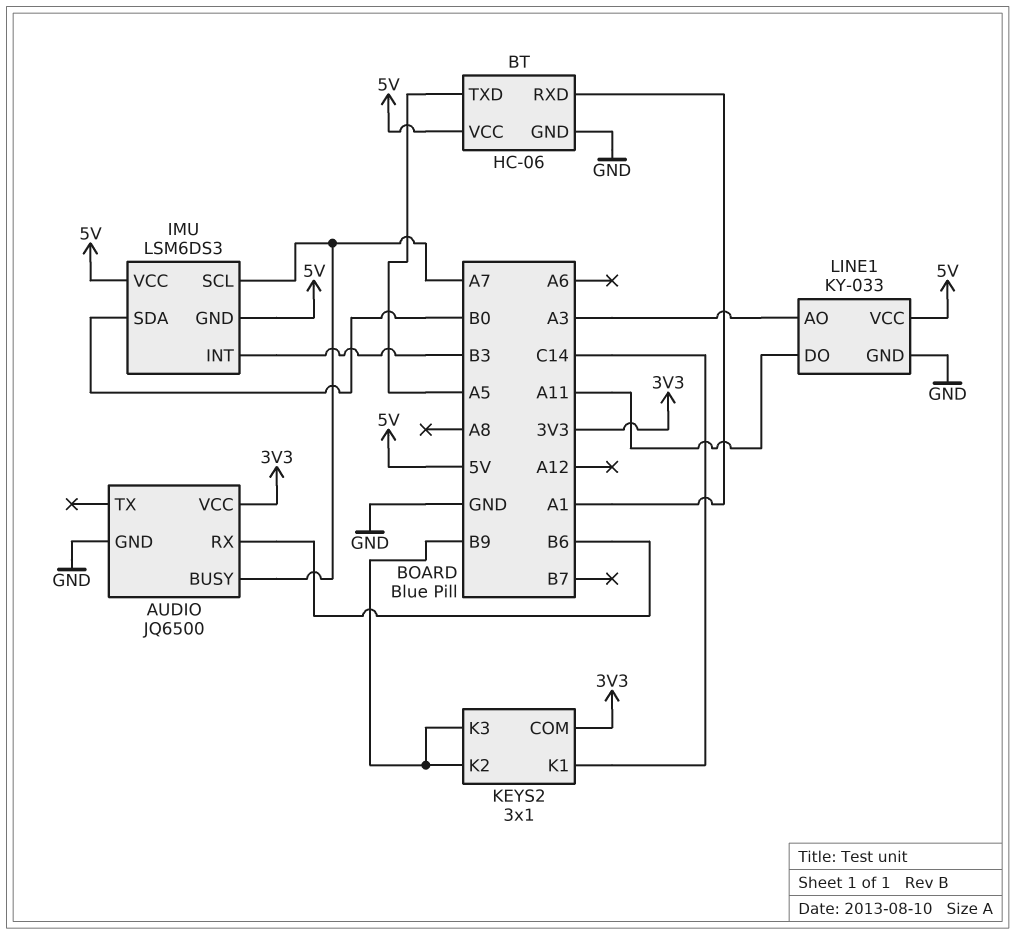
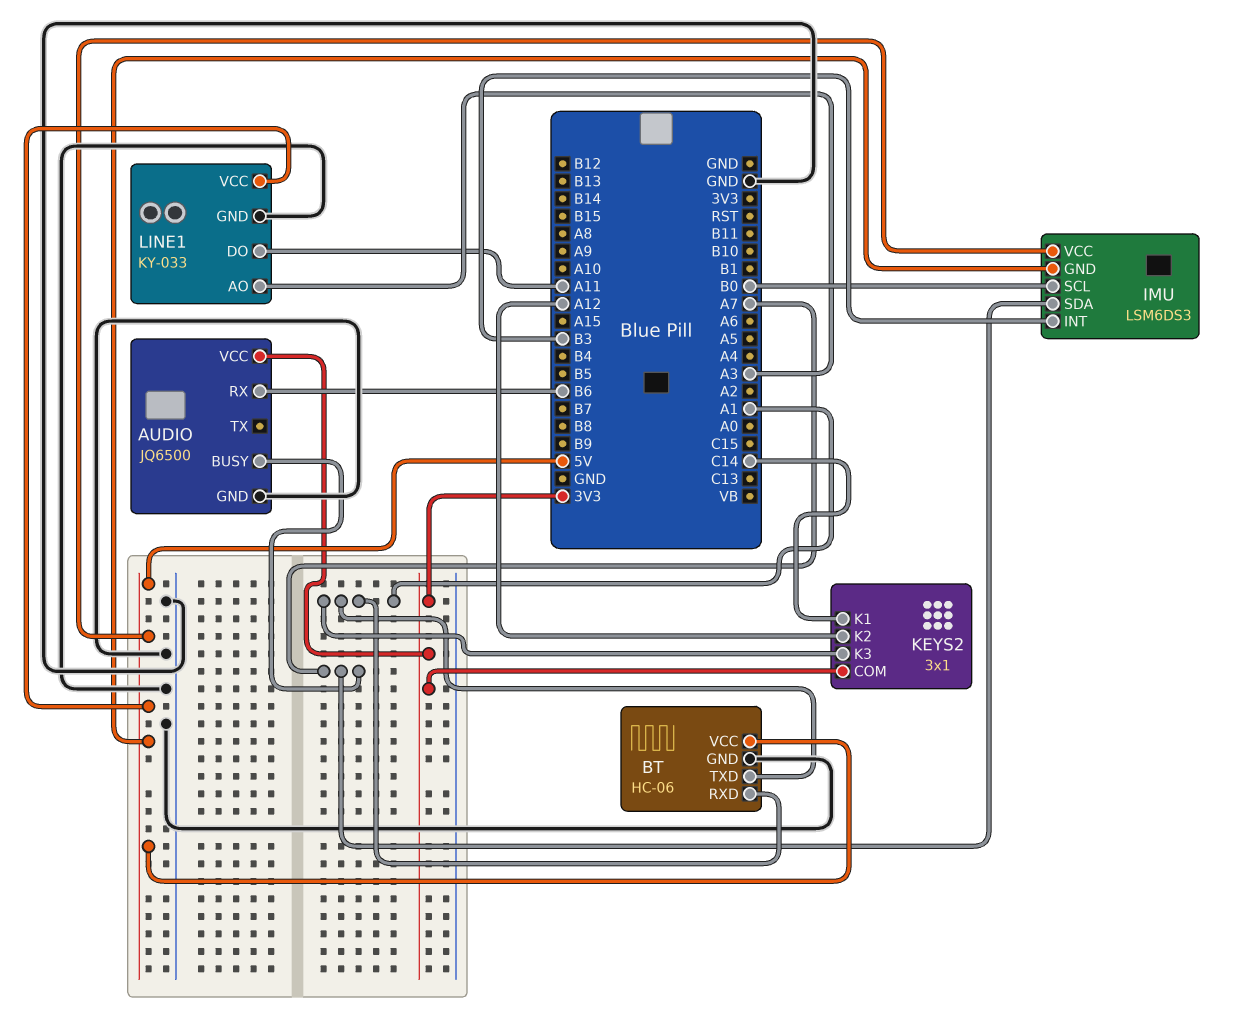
BT pin TXD: A5 -> A1
IMU pin SCL: A7 -> B0
IMU pin SDA: B0 -> A7
KEYS2 pin K2: B9 -> A12
KEYS2 pin K3: B9 -> A1

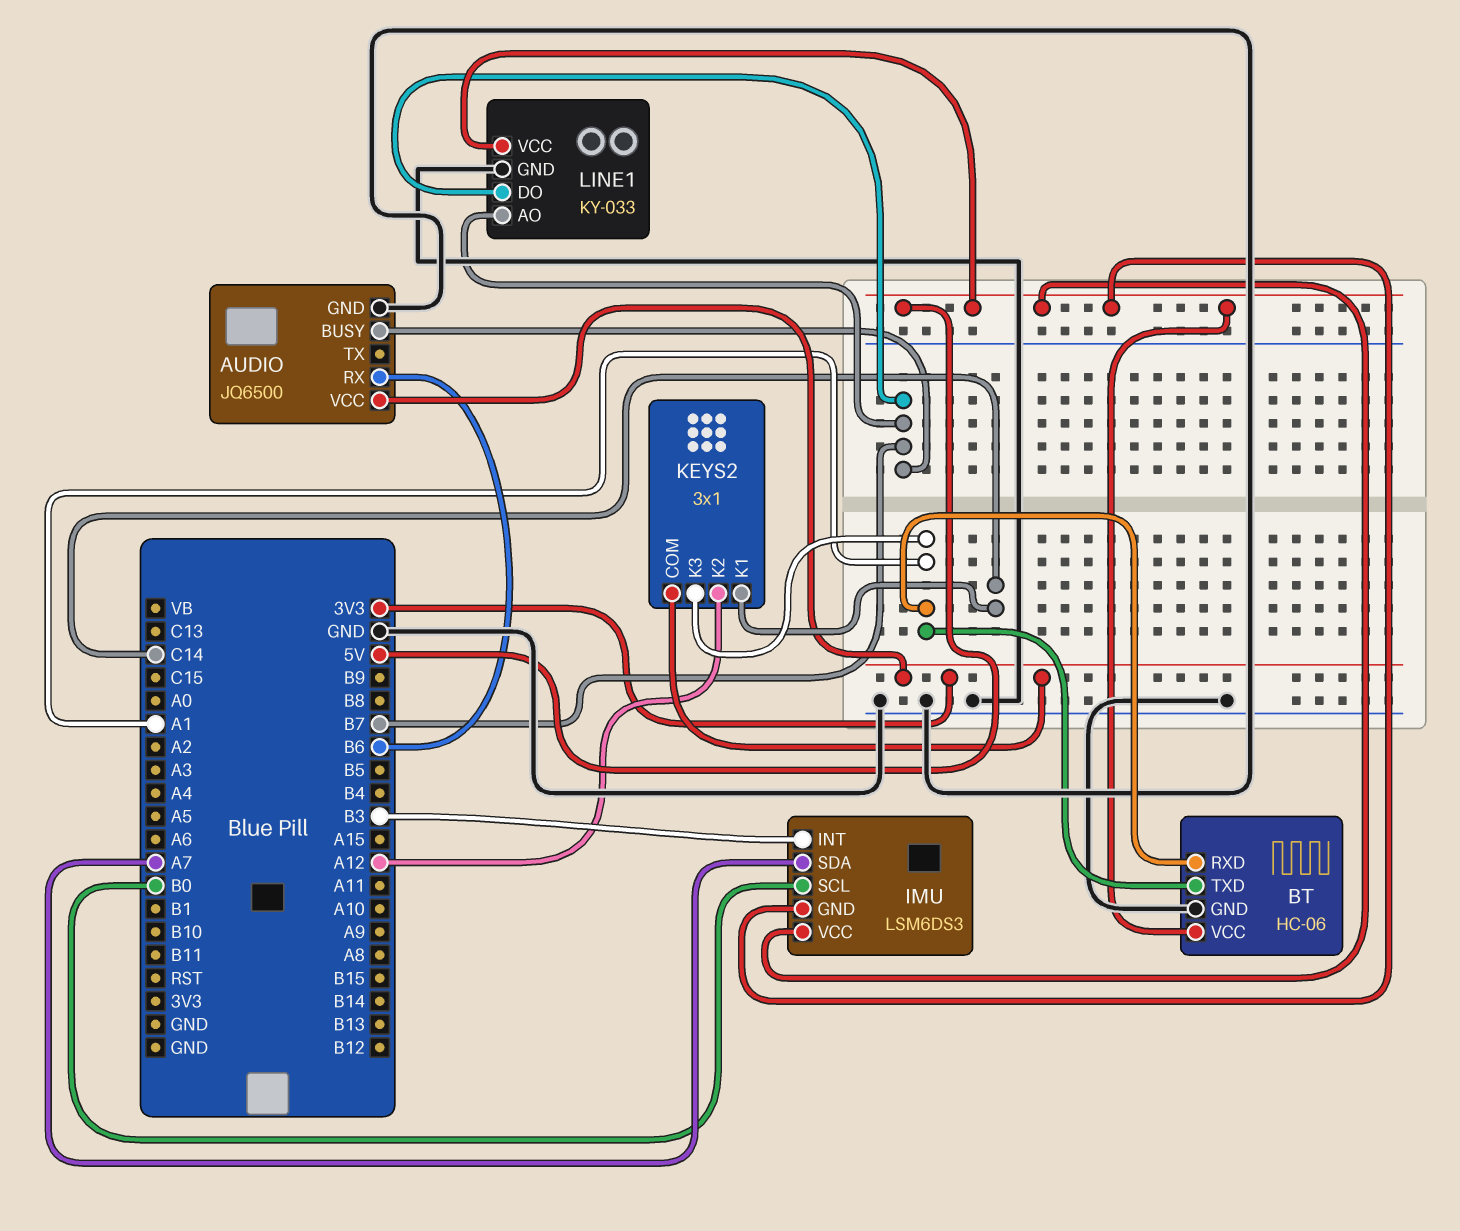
AUDIO pin BUSY: A7 -> B7
LINE1 pin AO: A3 -> B7
LINE1 pin DO: A11 -> B7

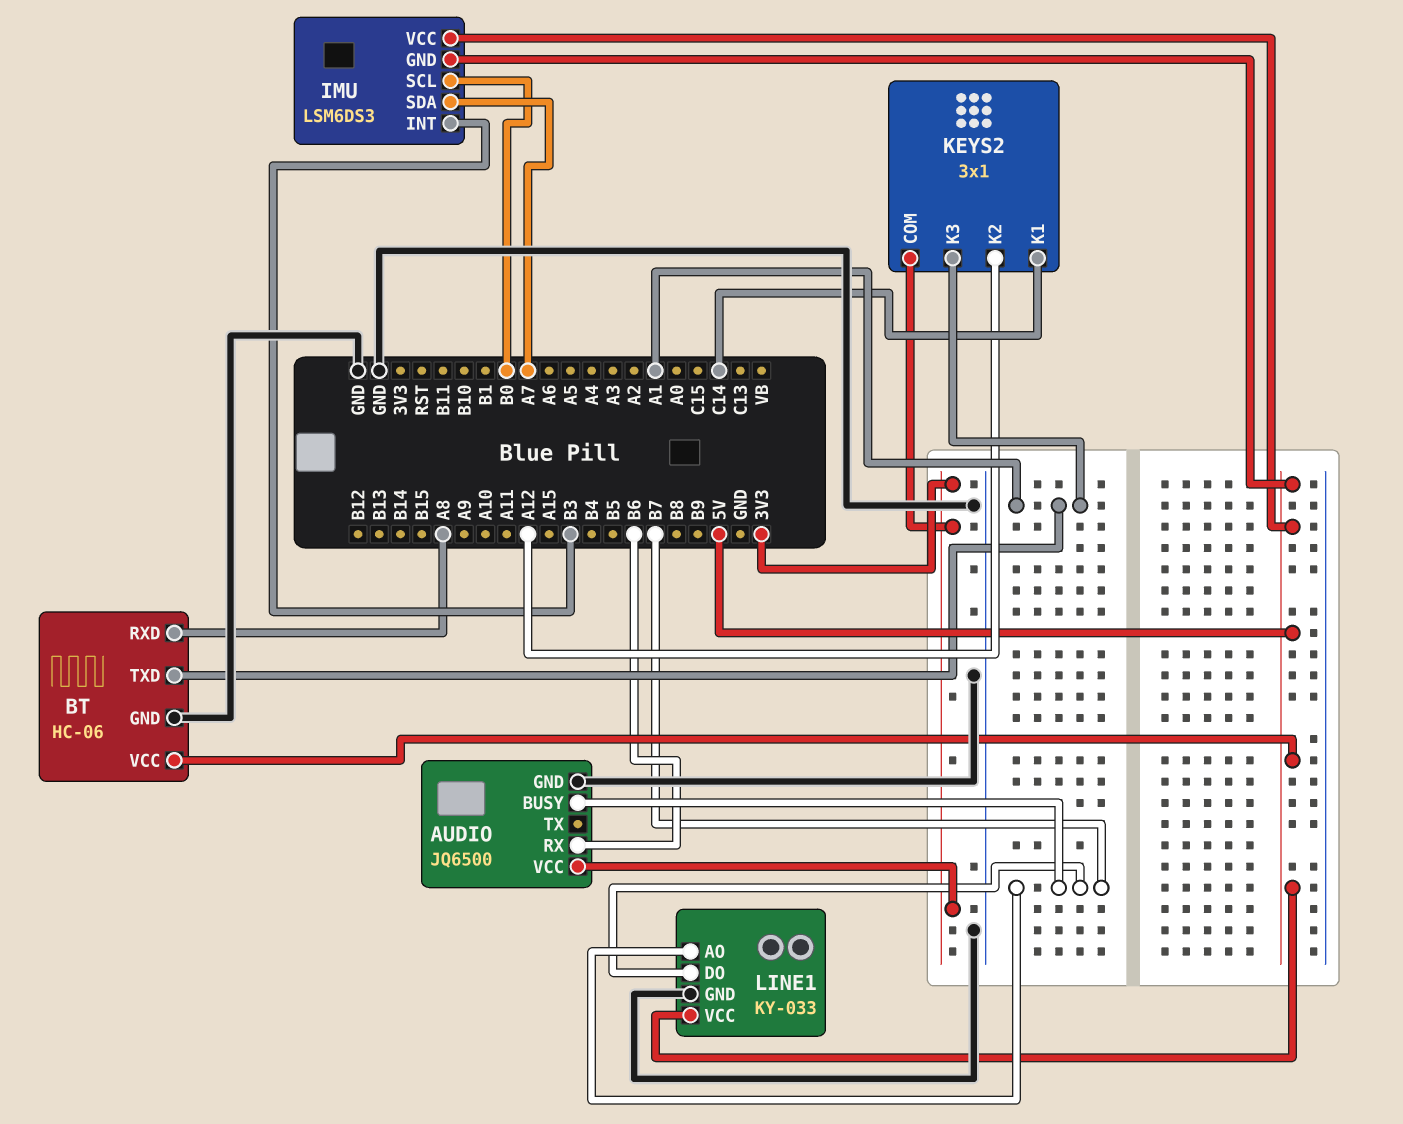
BT pin RXD: A1 -> A8

